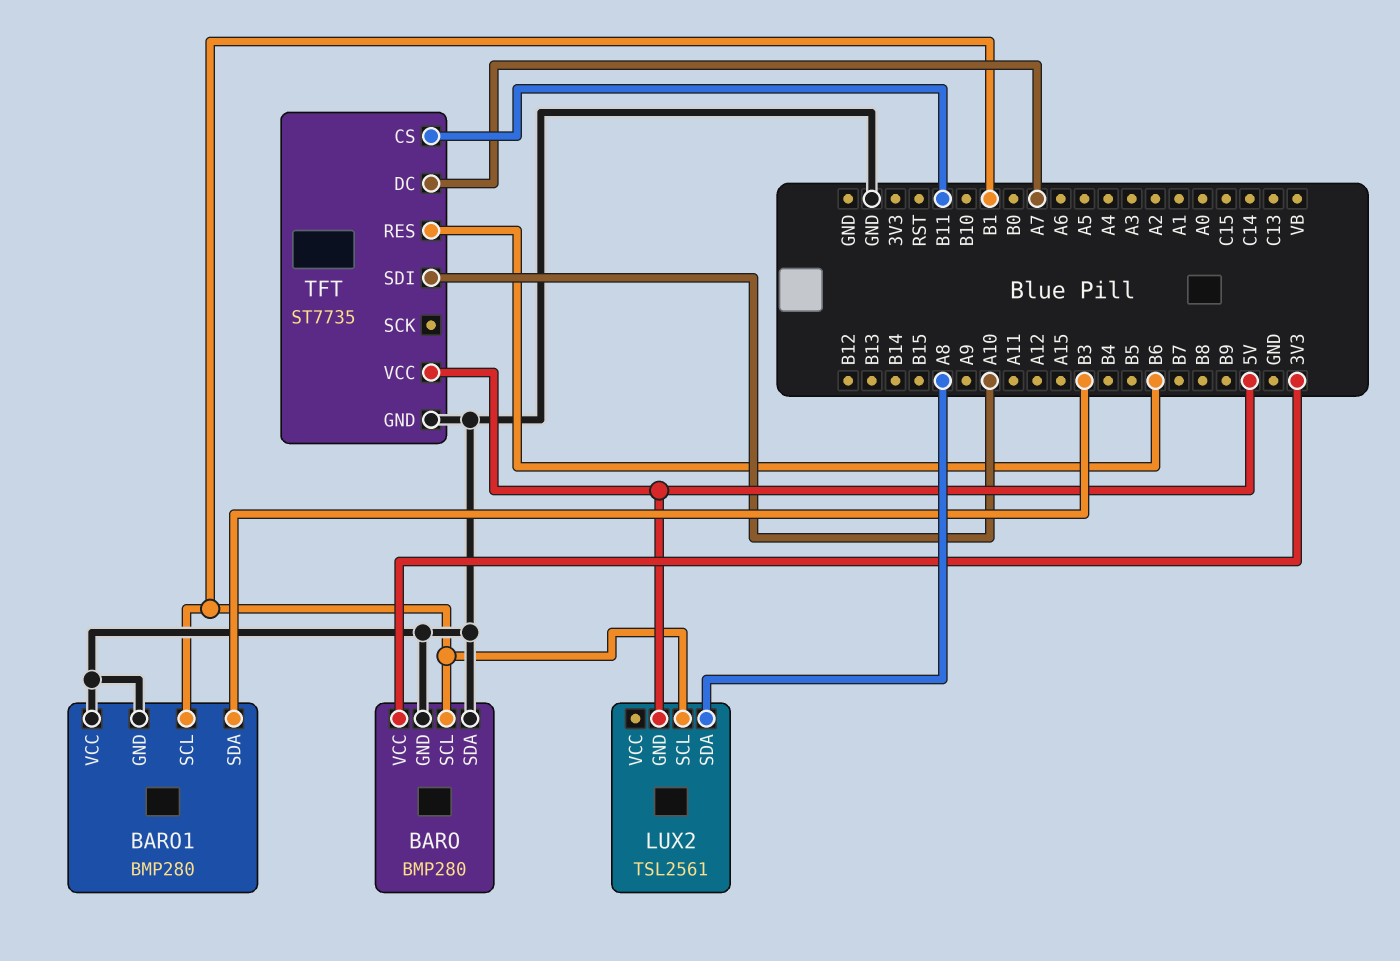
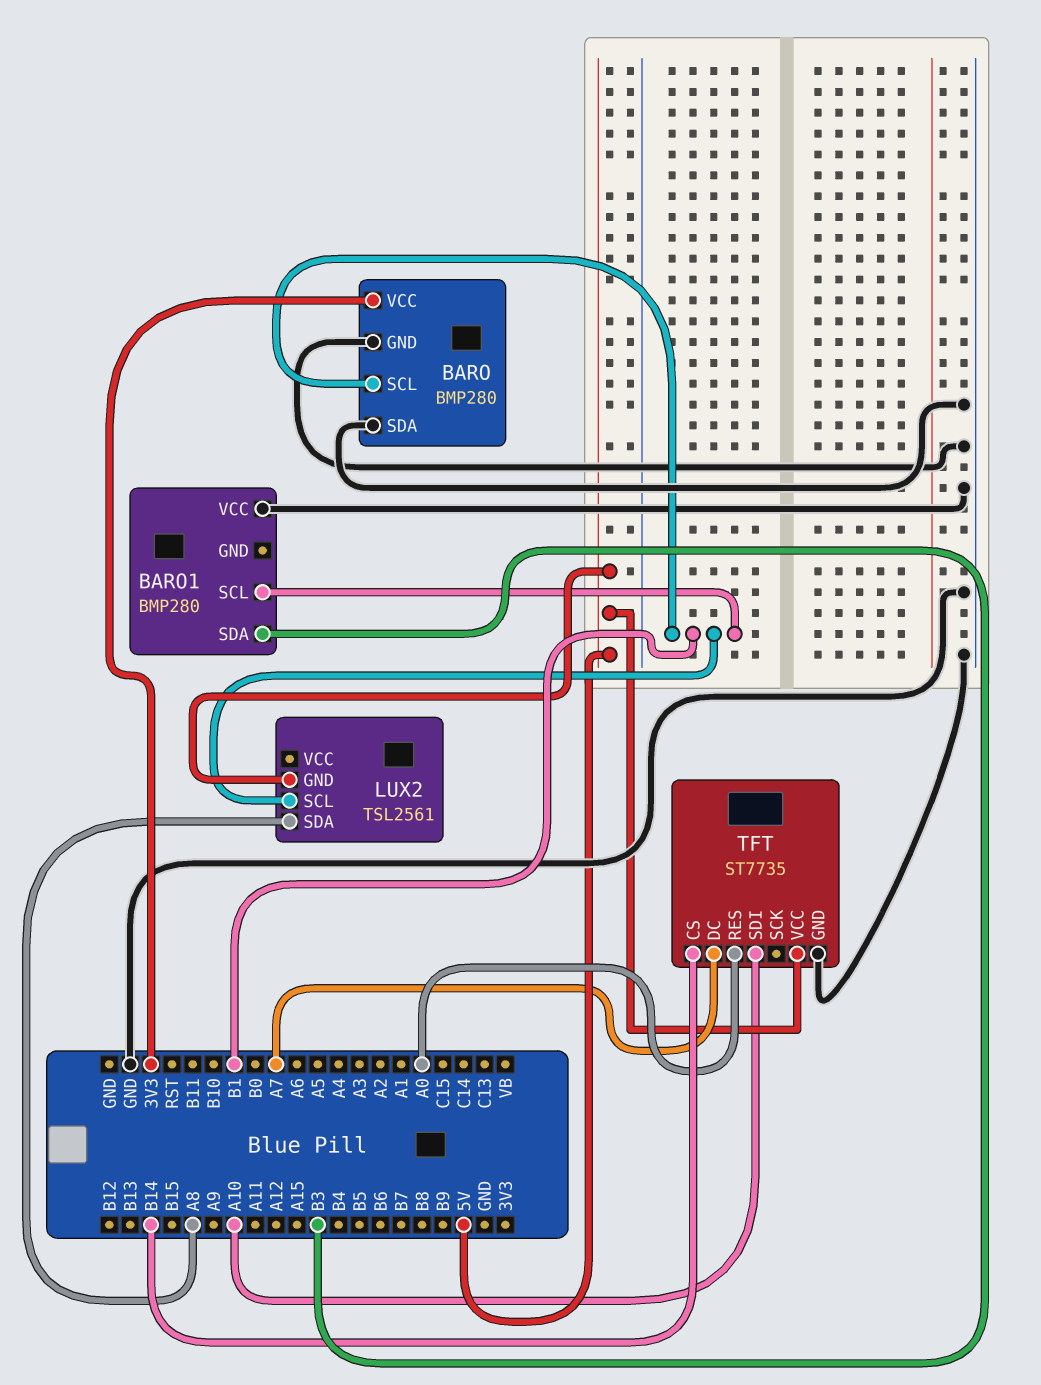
BARO1 pin GND: GND -> none
TFT pin CS: B11 -> B14
TFT pin RES: B6 -> A0

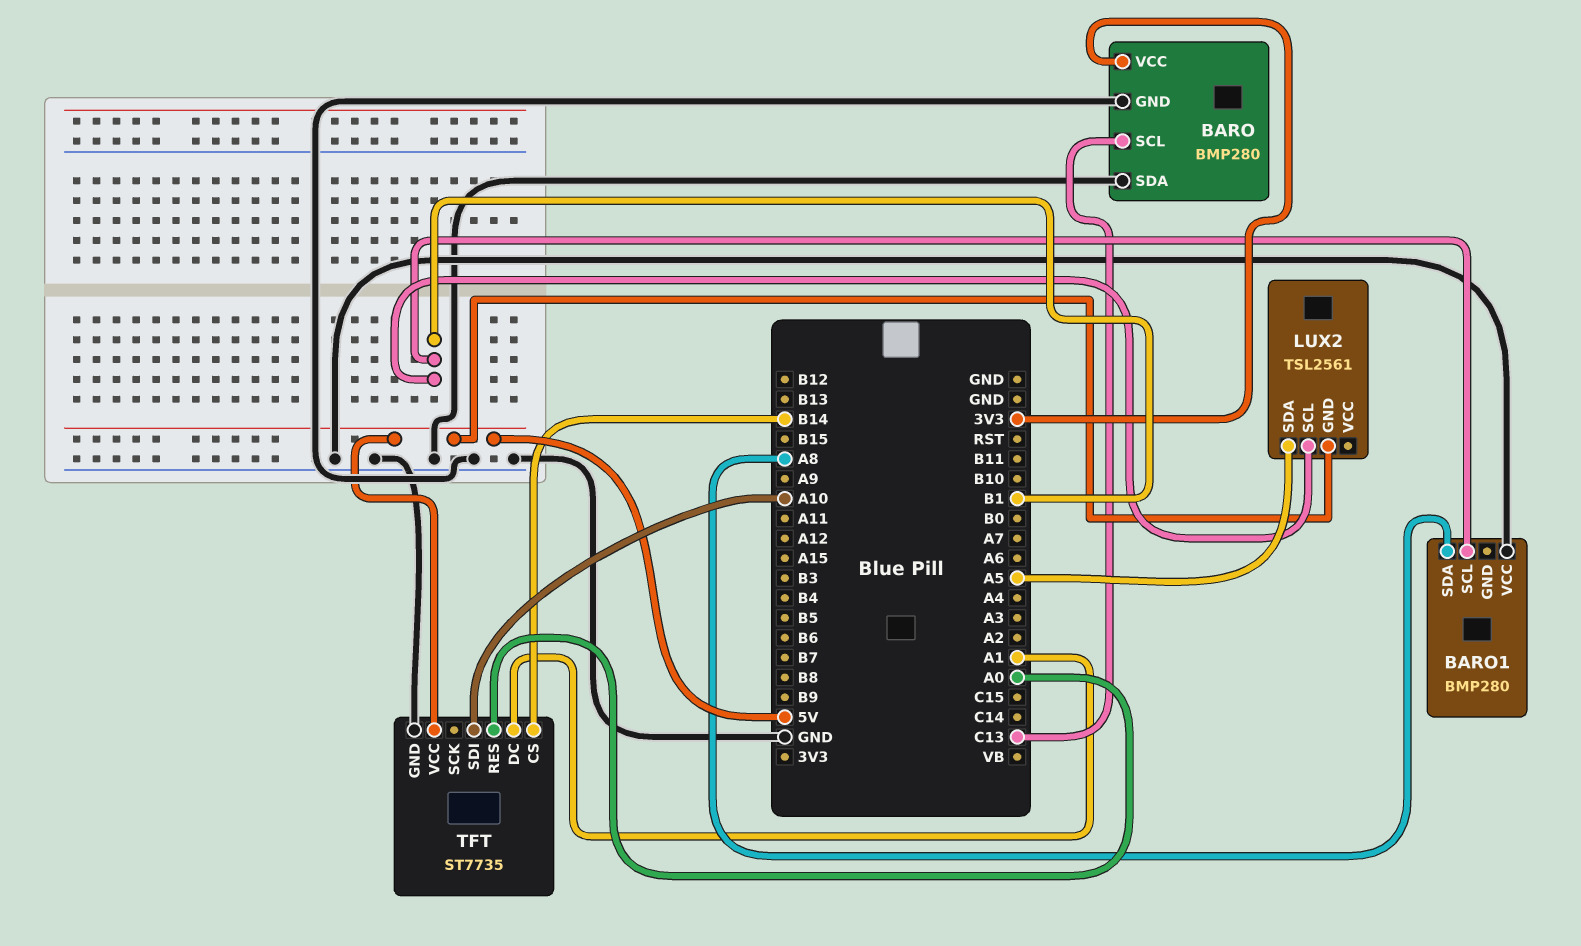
BARO pin SCL: B1 -> C13
BARO1 pin SDA: B3 -> A8
LUX2 pin SDA: A8 -> A5
TFT pin DC: A7 -> A1

